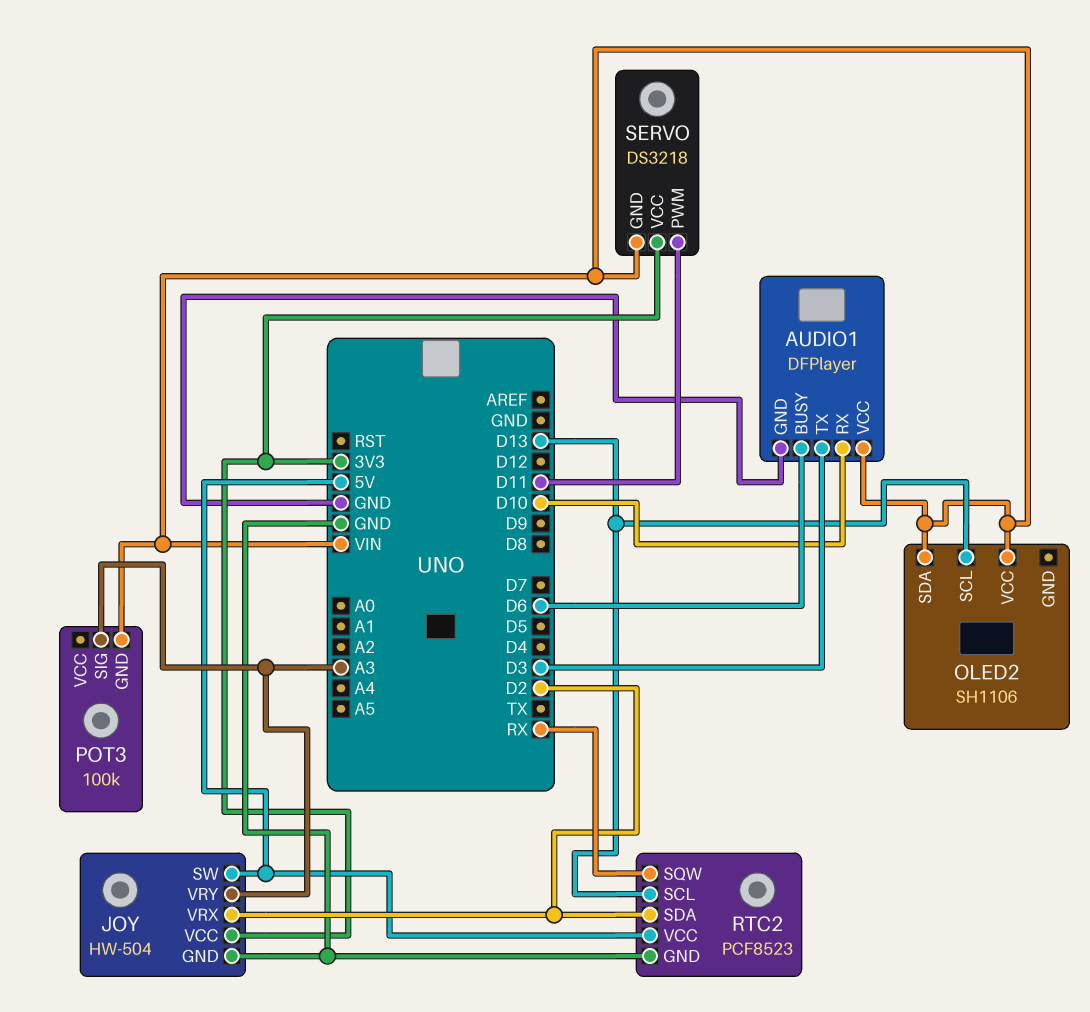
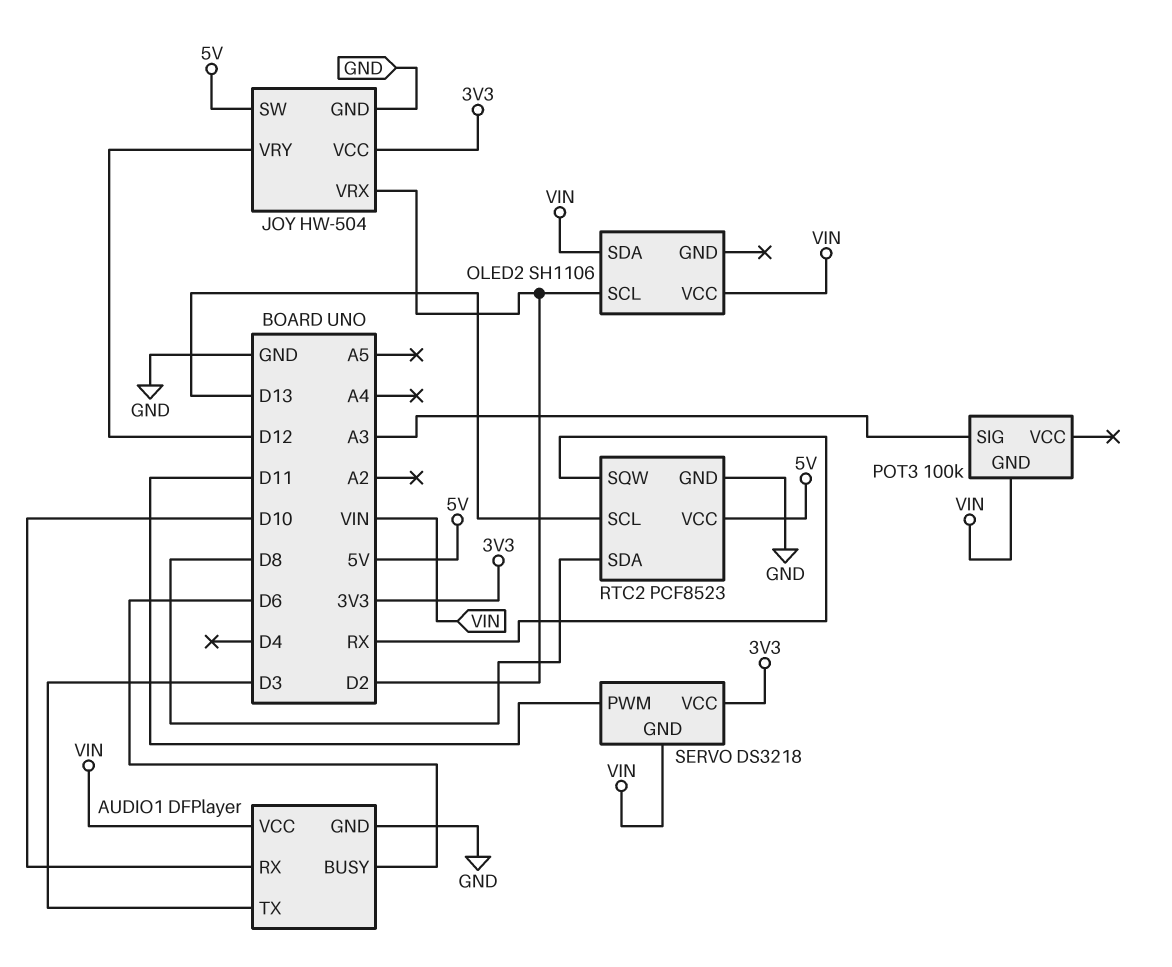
JOY pin VRY: A3 -> D12
OLED2 pin SCL: D13 -> D2
RTC2 pin SDA: D2 -> D8

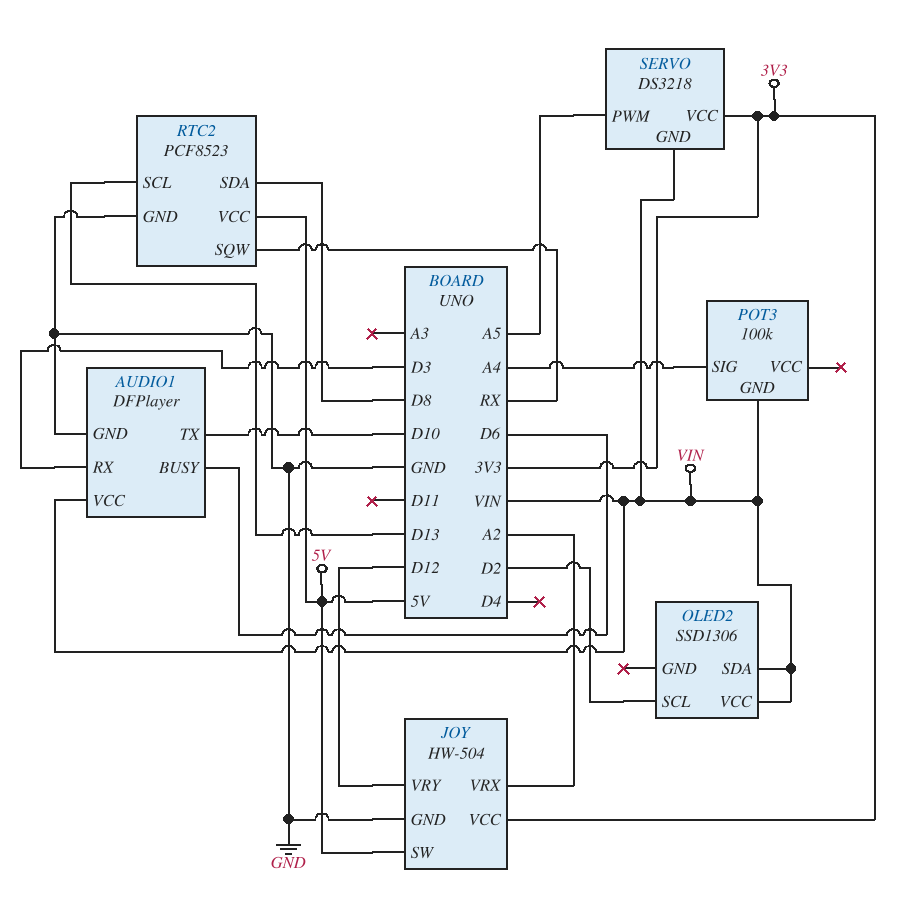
AUDIO1 pin RX: D10 -> D3
AUDIO1 pin TX: D3 -> D10
JOY pin VRX: D2 -> A2
OLED2: SH1106 -> SSD1306
POT3 pin SIG: A3 -> A4
SERVO pin PWM: D11 -> A5

